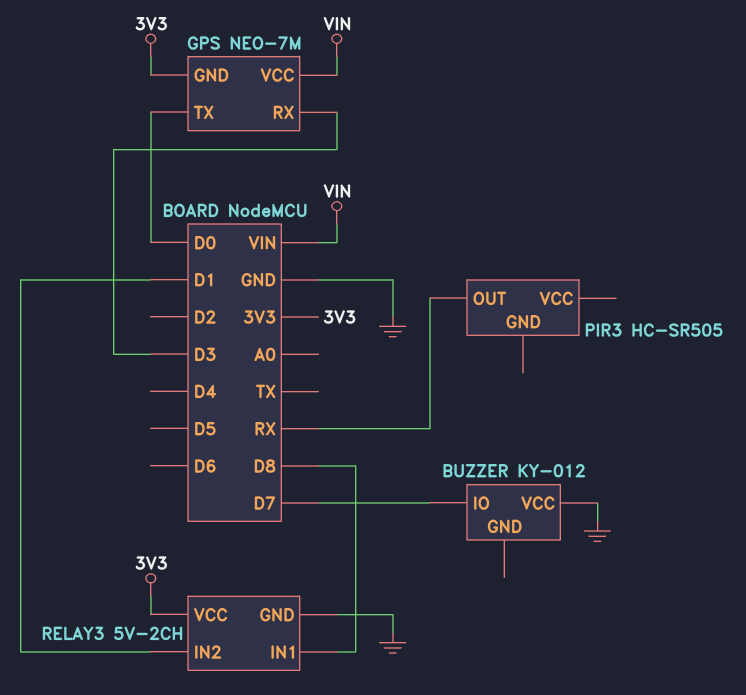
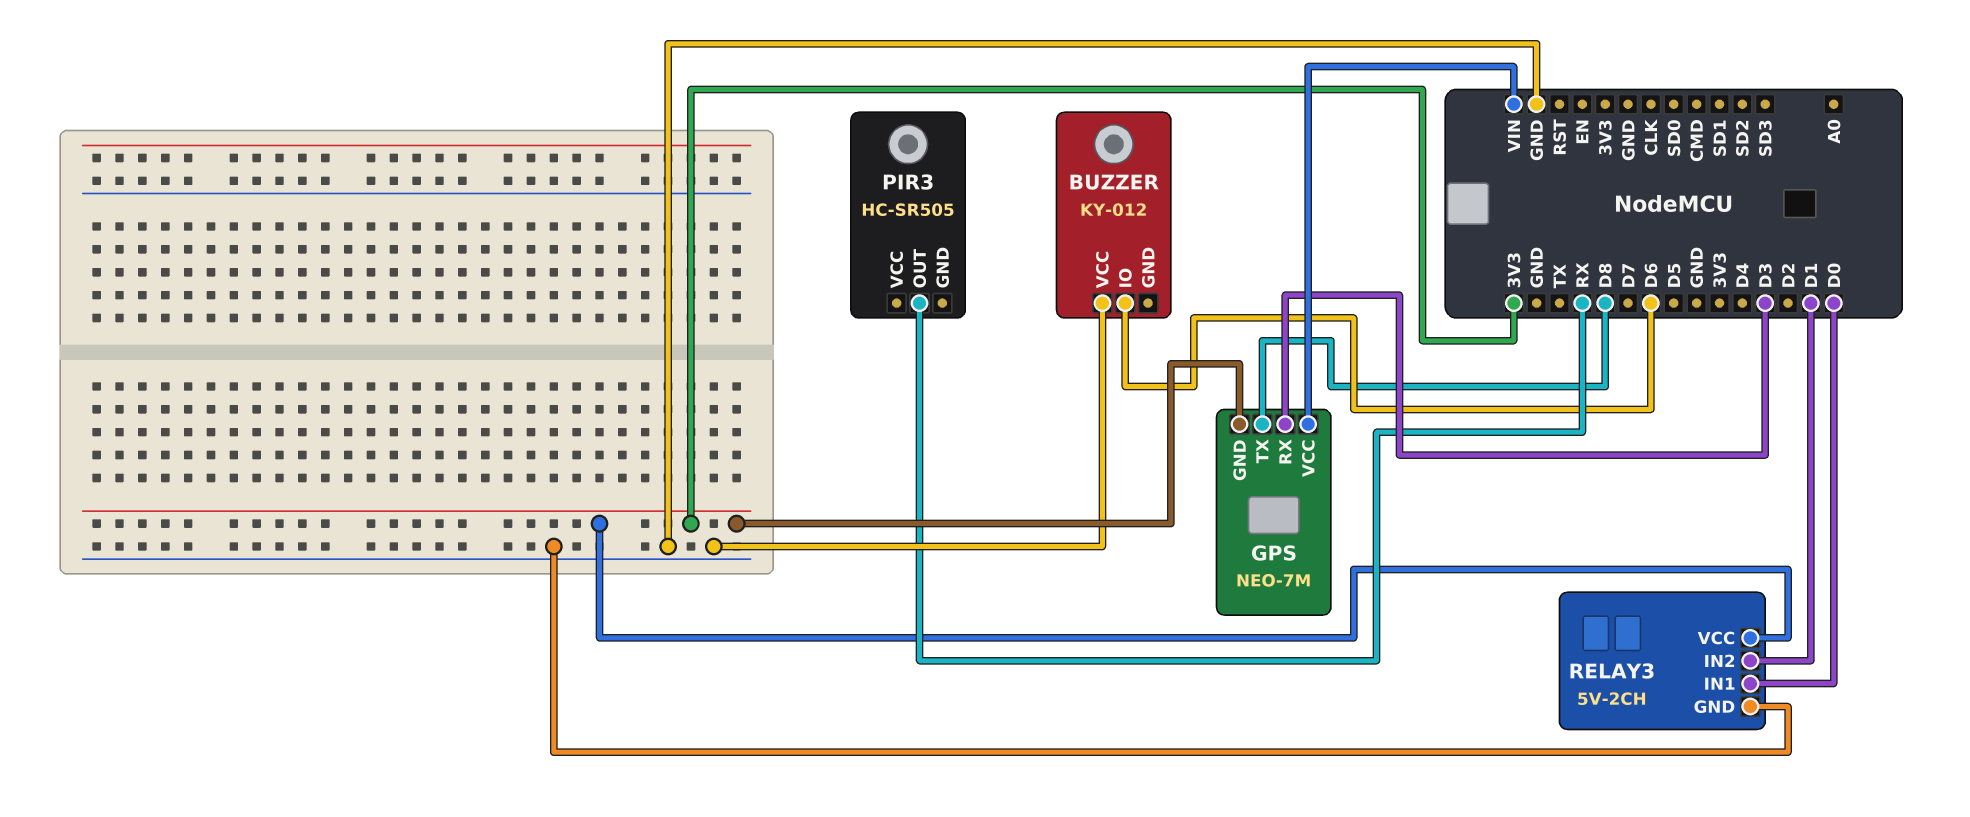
BUZZER pin IO: D7 -> D6
GPS pin TX: D0 -> D8
RELAY3 pin IN1: D8 -> D0

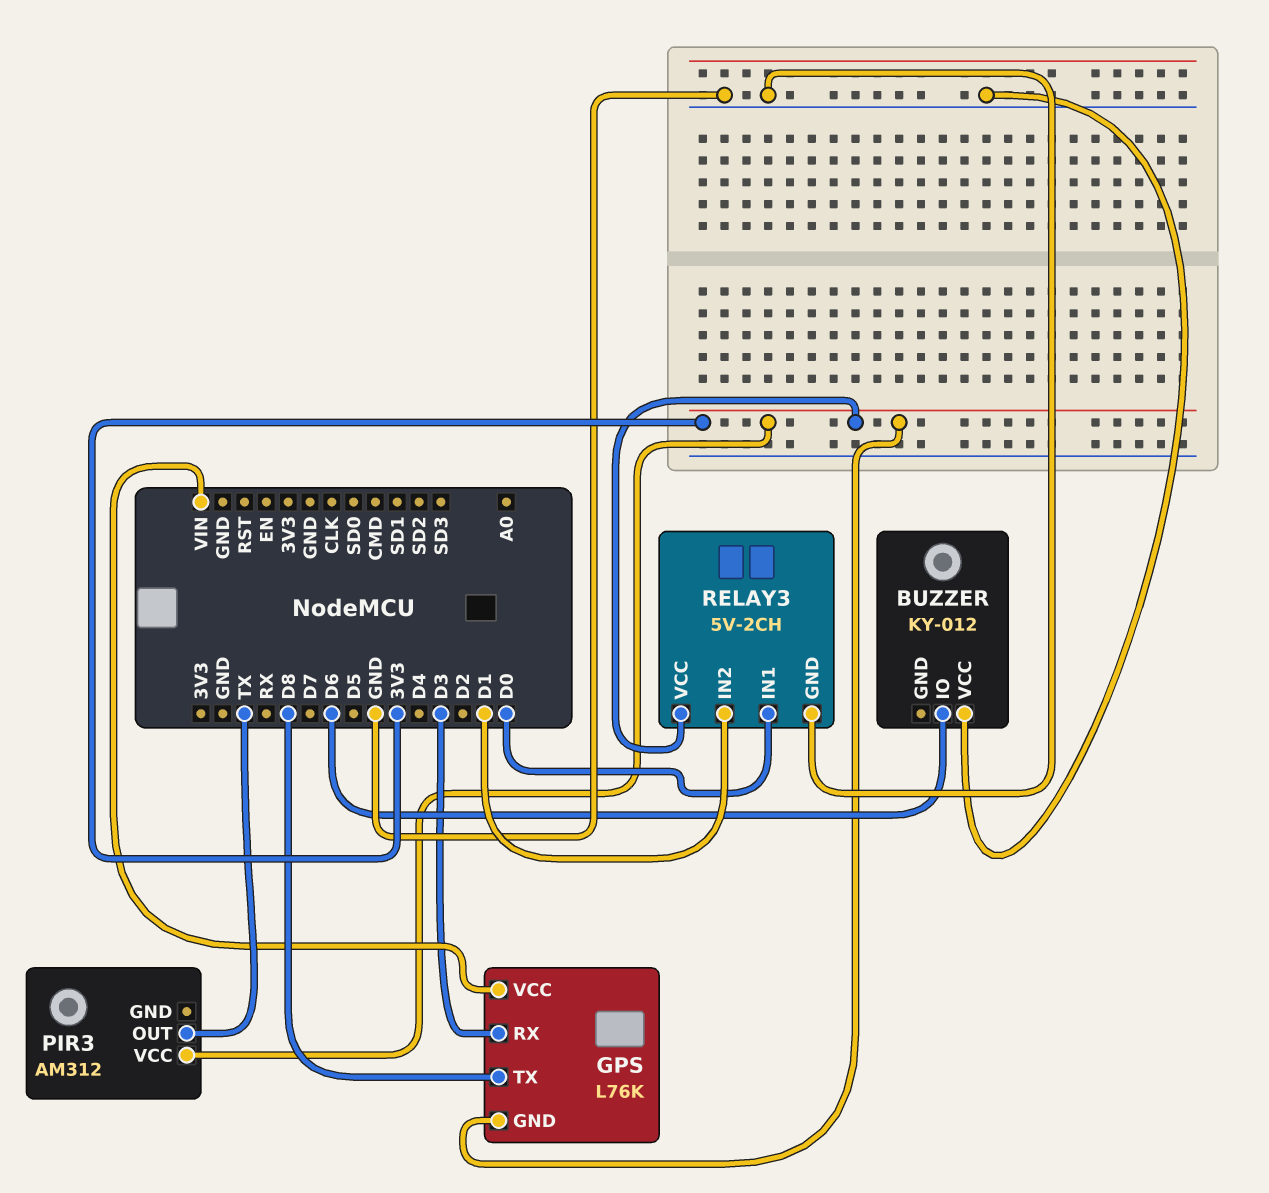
GPS: NEO-7M -> L76K
PIR3: HC-SR505 -> AM312
PIR3 pin OUT: RX -> TX
PIR3 pin VCC: none -> 3V3

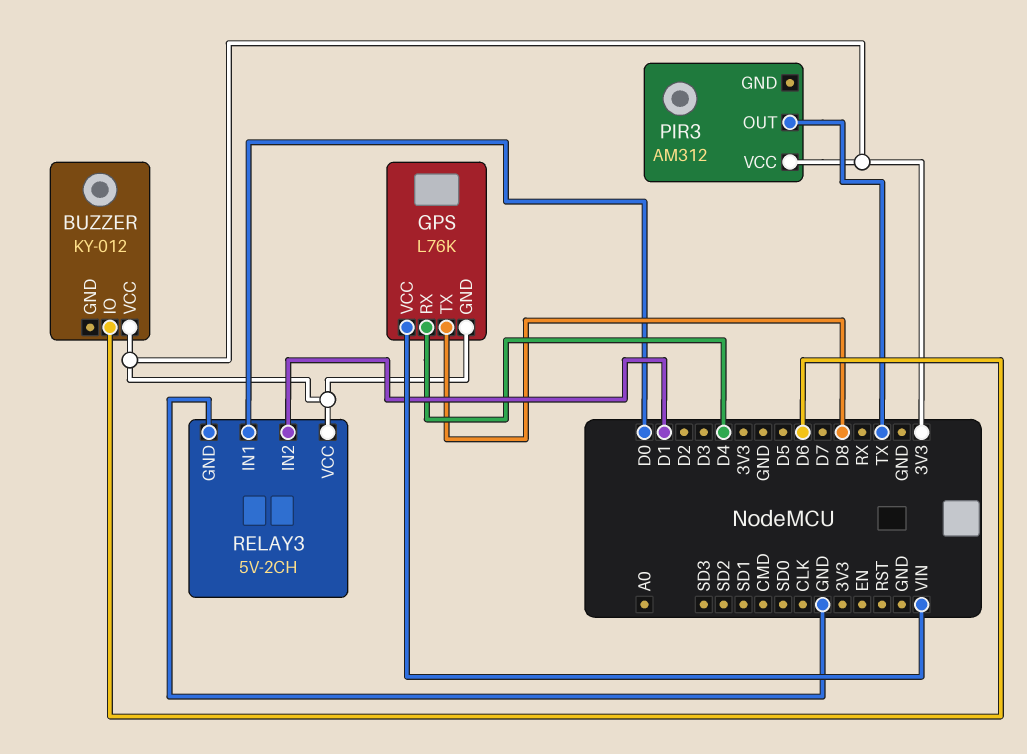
BUZZER pin VCC: GND -> 3V3
GPS pin RX: D3 -> D4

